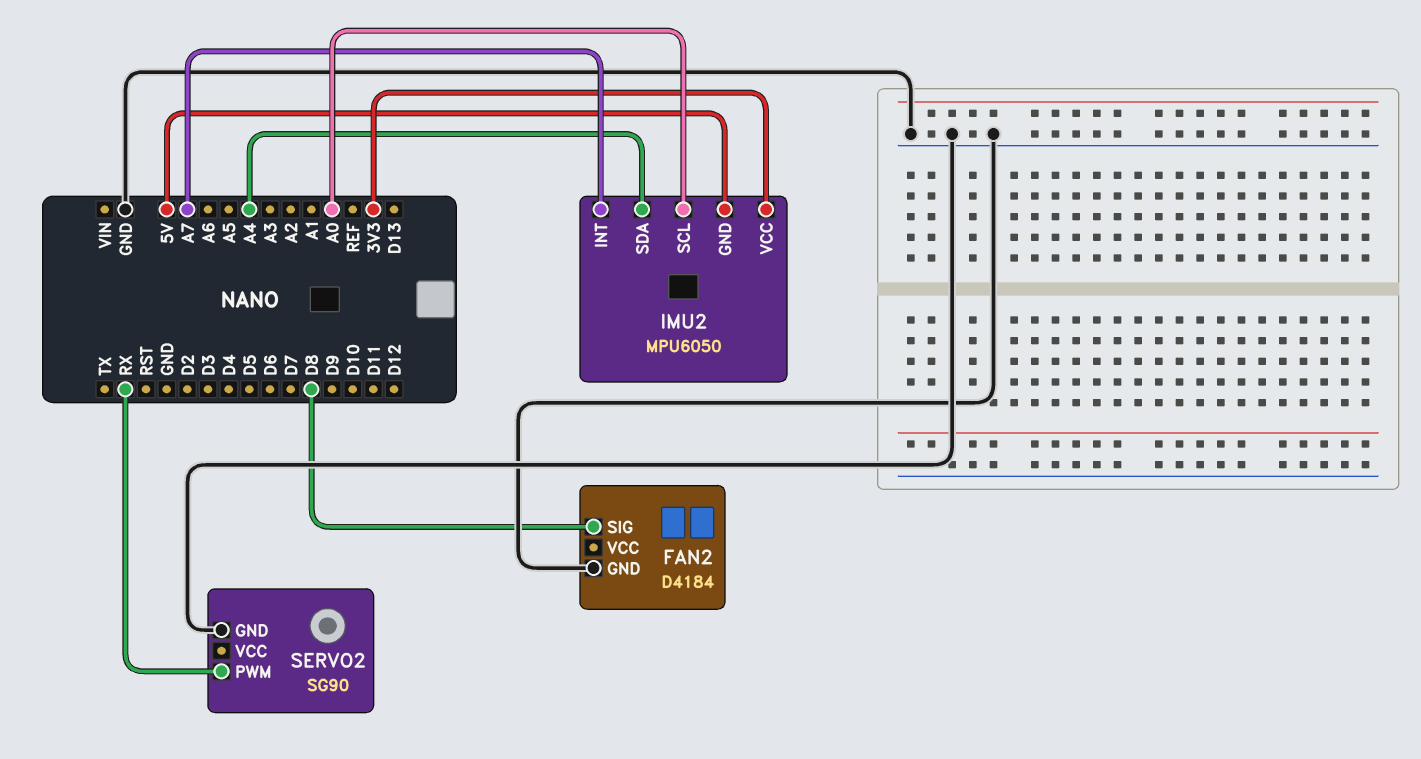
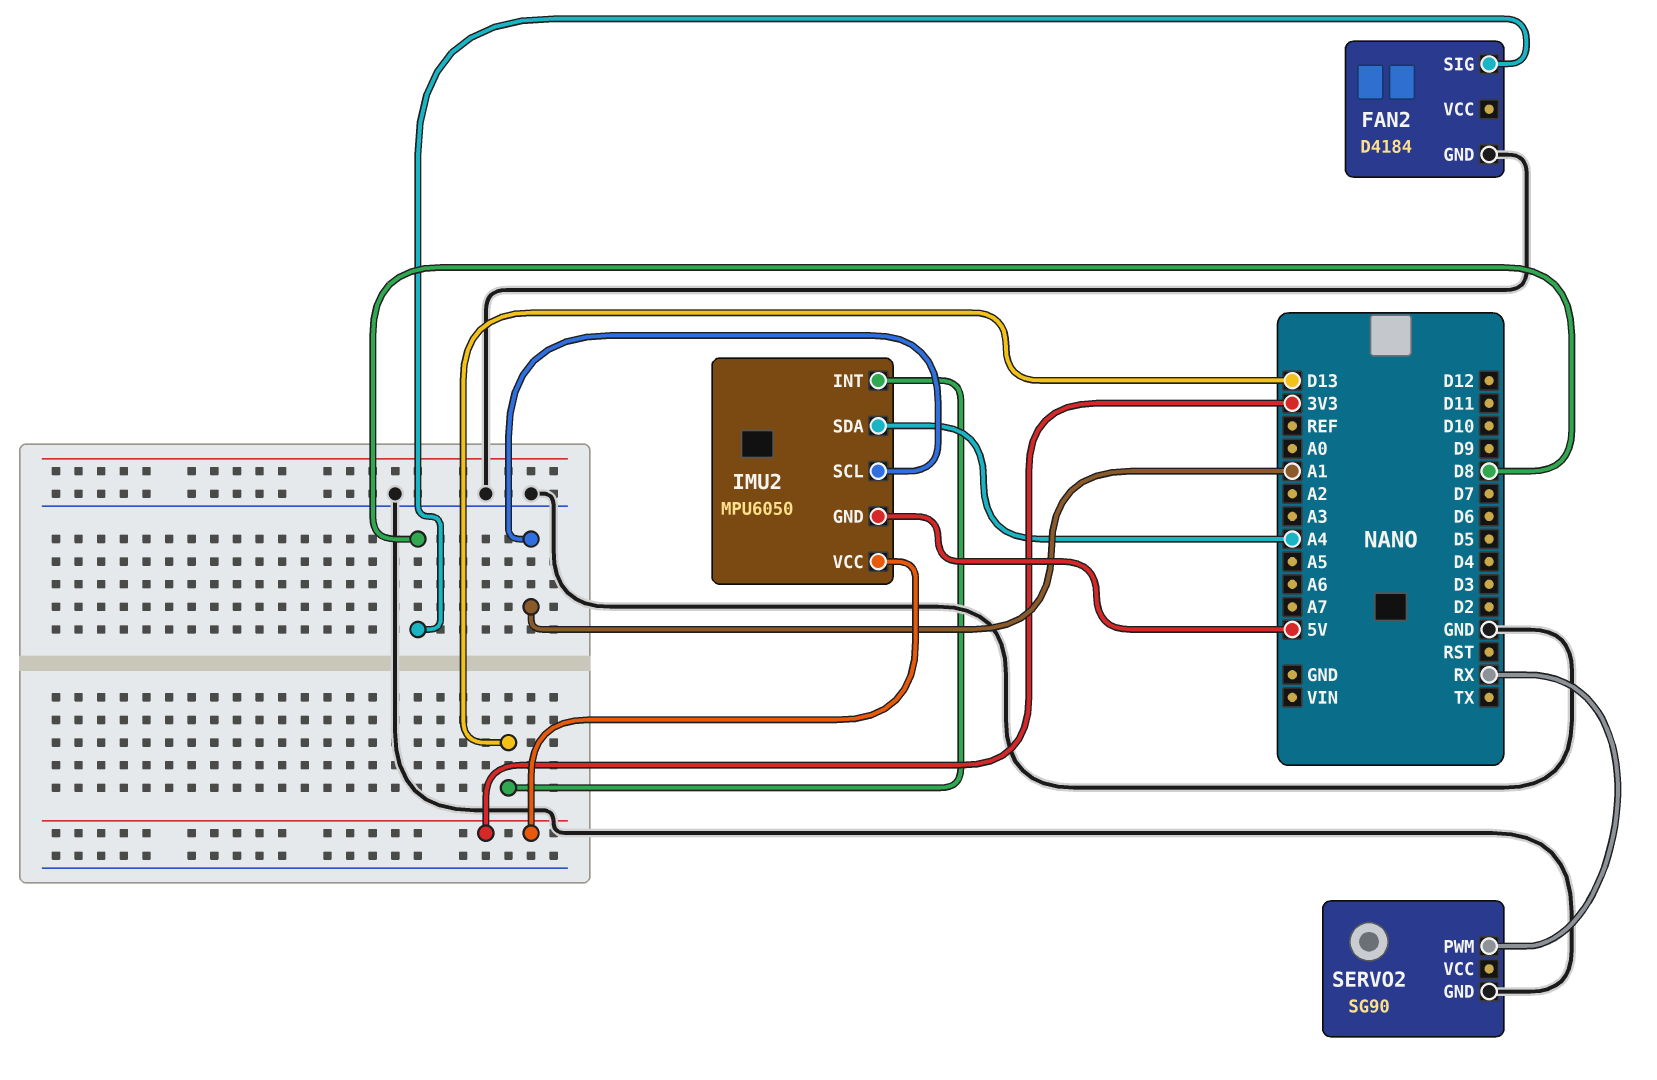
IMU2 pin INT: A7 -> D13
IMU2 pin SCL: A0 -> A1

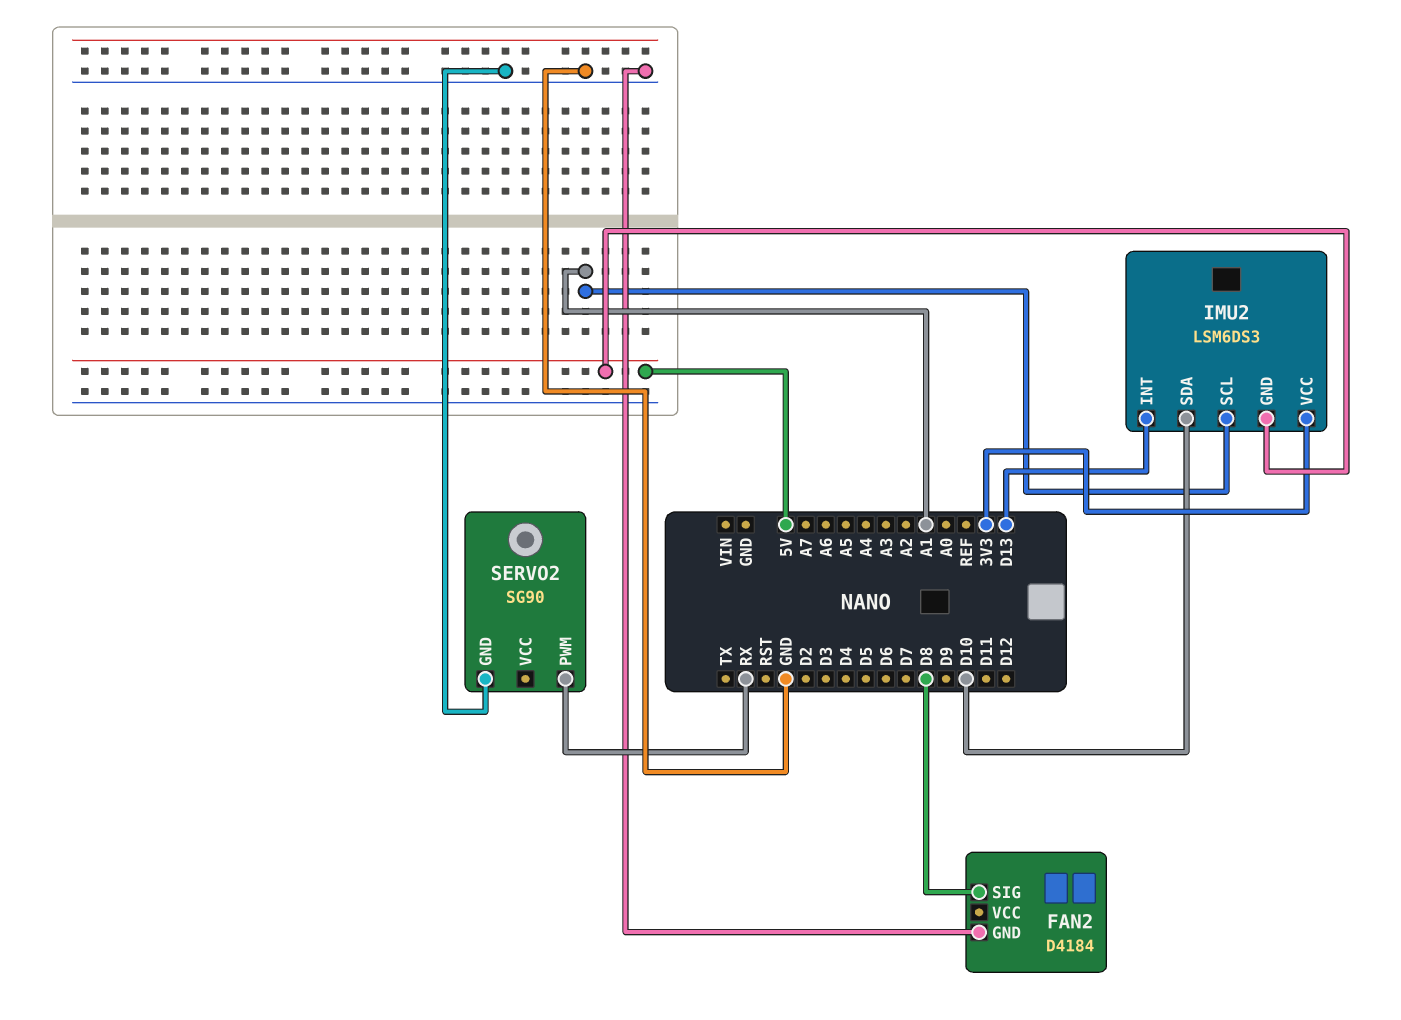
IMU2: MPU6050 -> LSM6DS3
IMU2 pin SDA: A4 -> D10

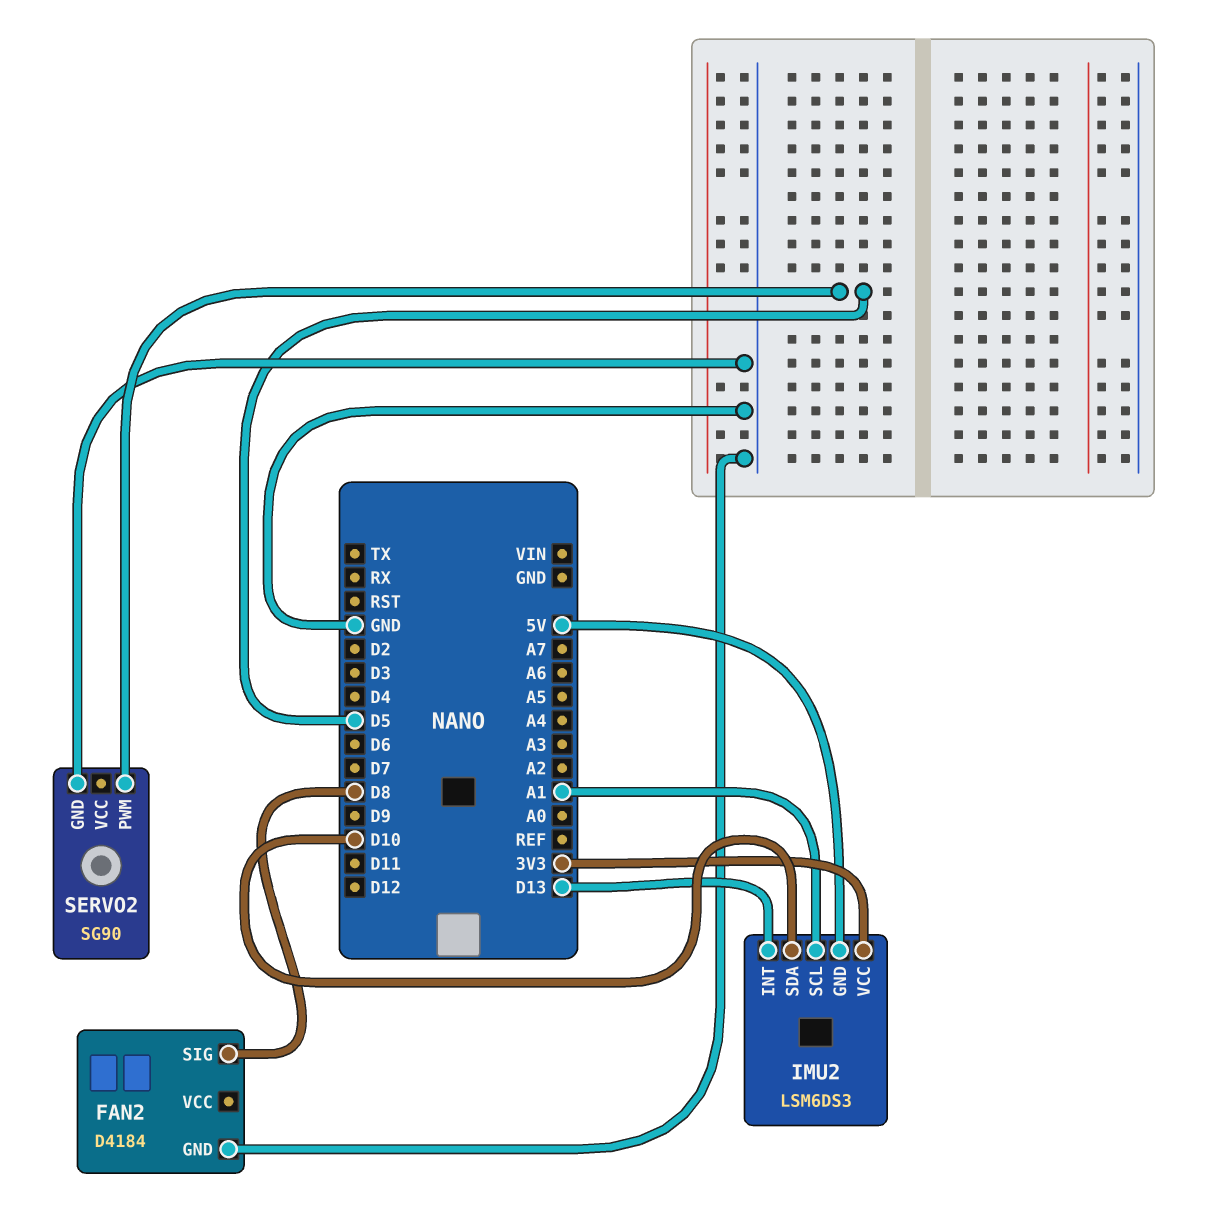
SERVO2 pin PWM: RX -> D5

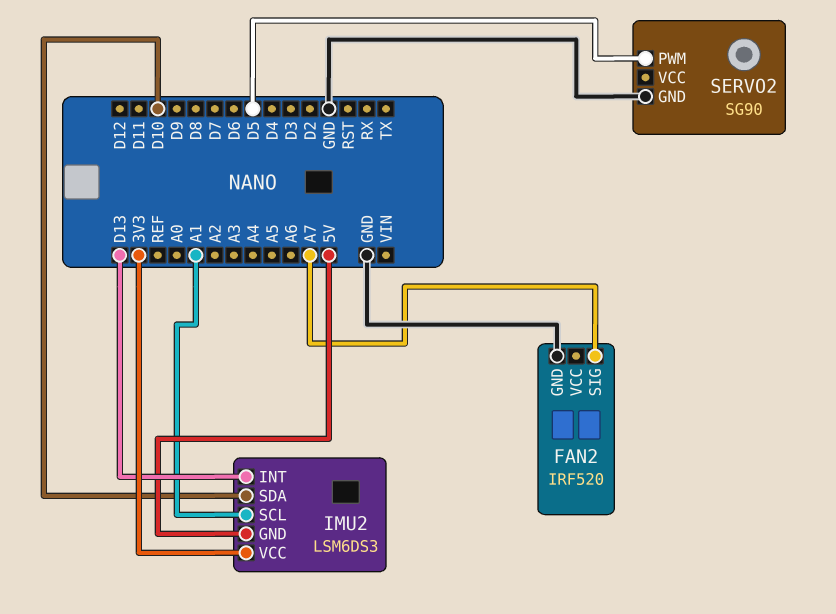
FAN2: D4184 -> IRF520
FAN2 pin SIG: D8 -> A7

